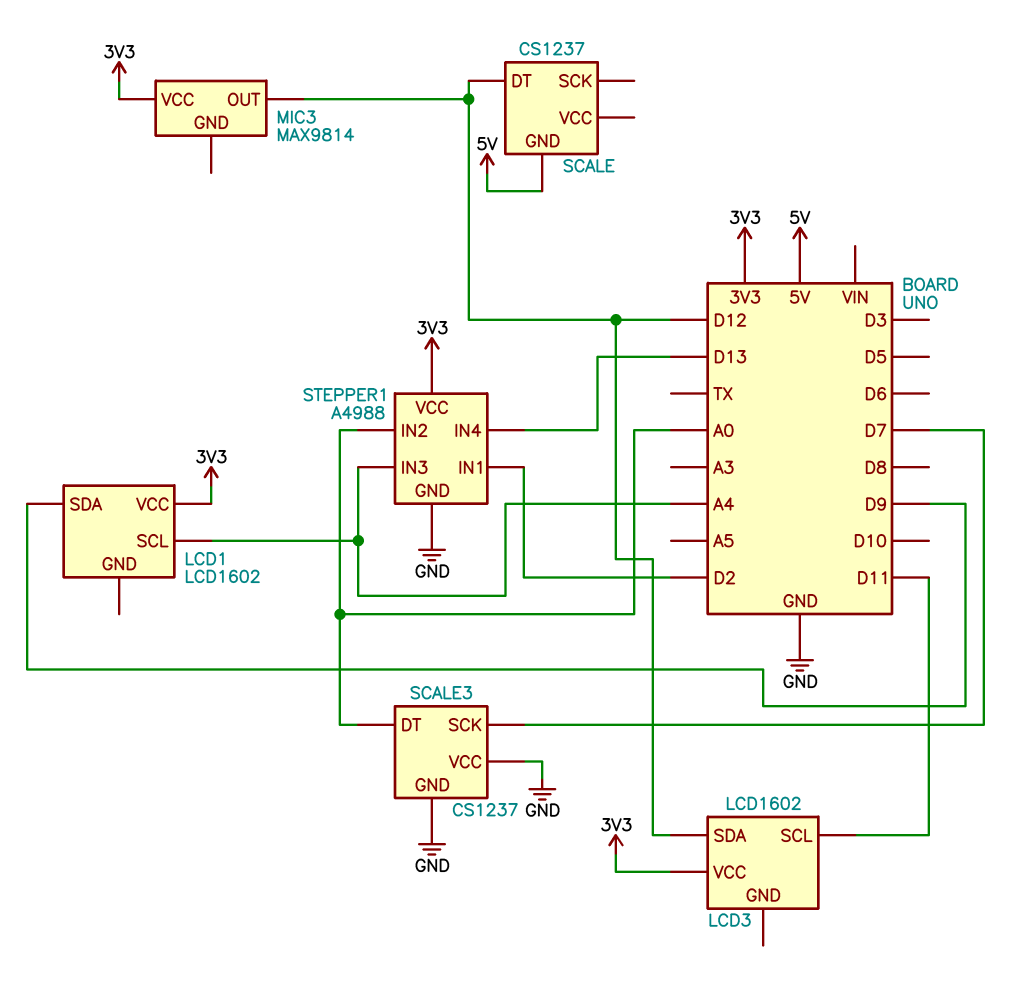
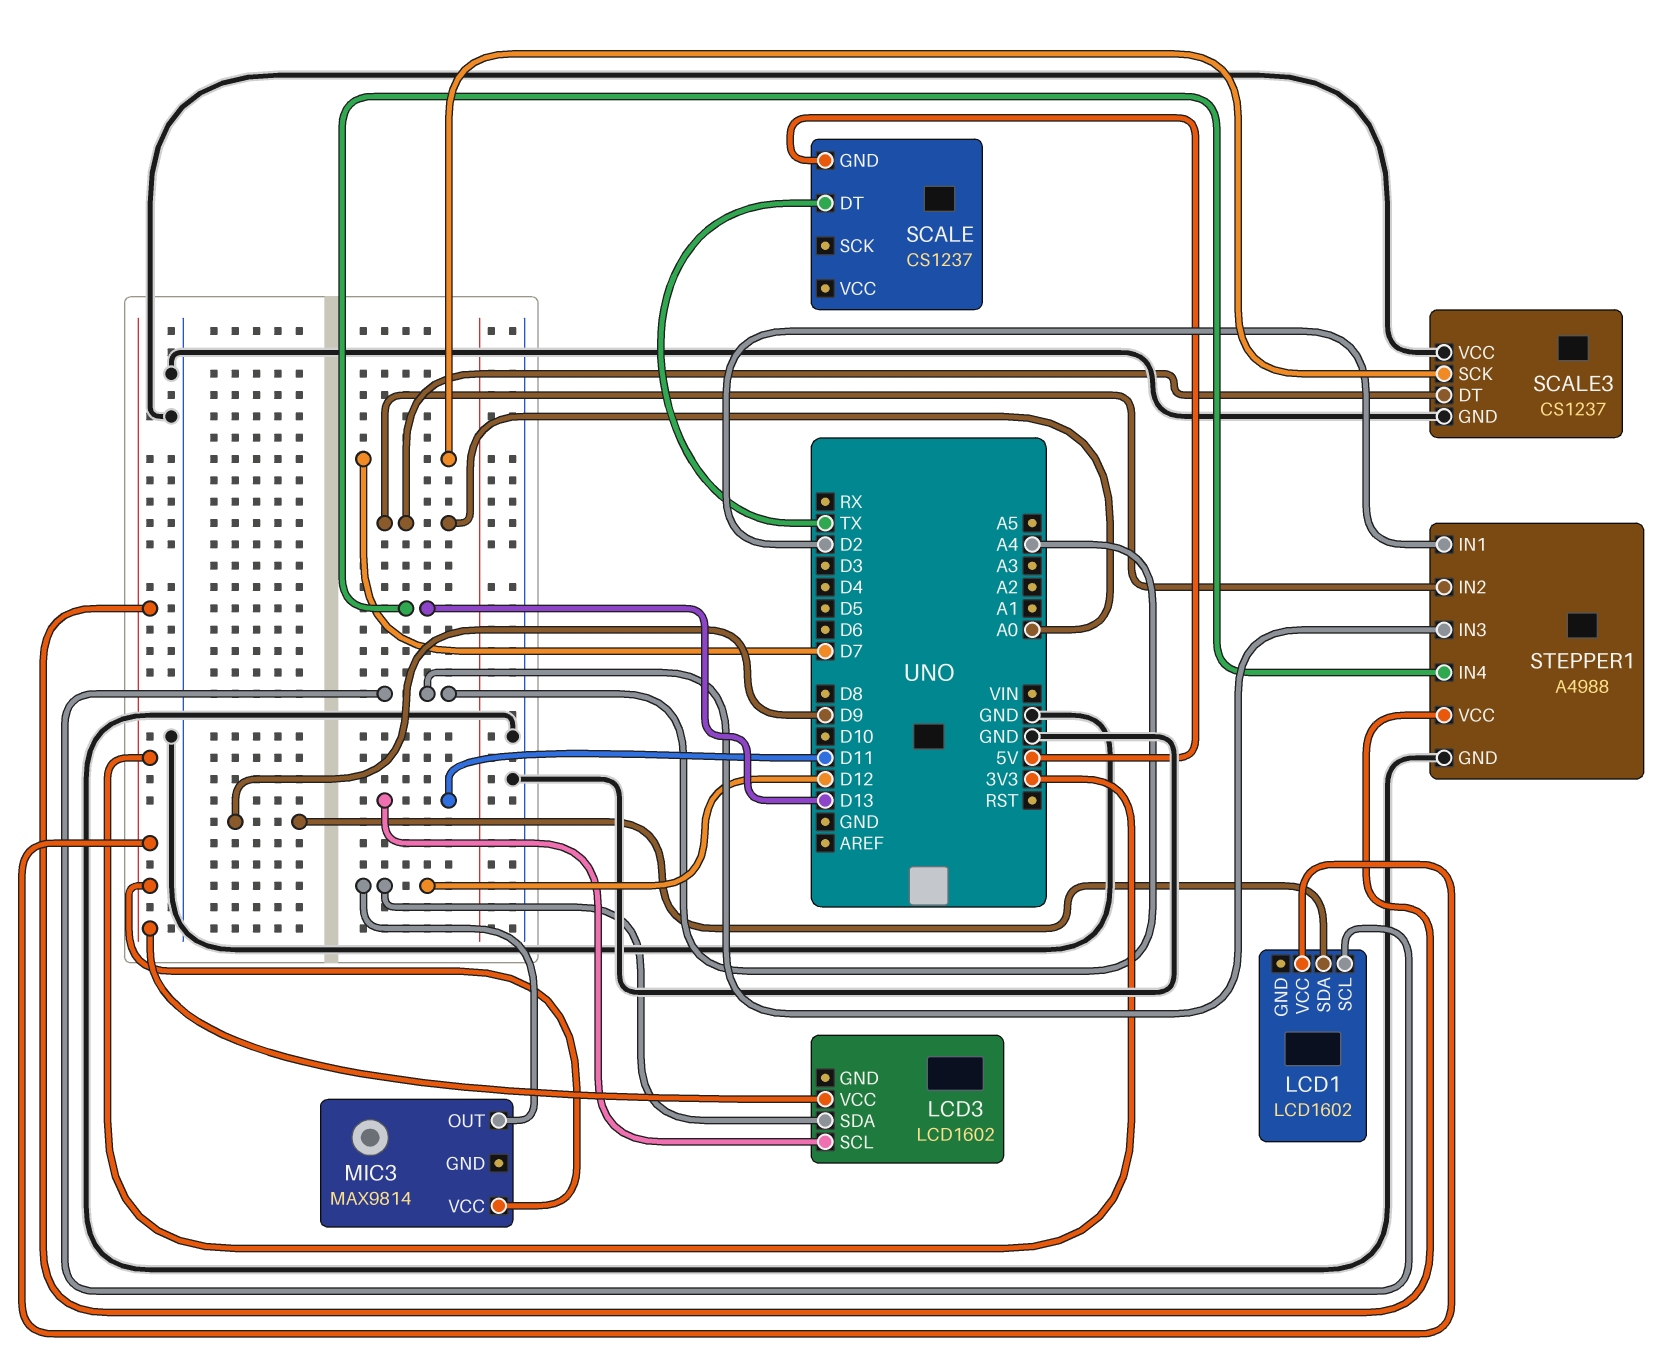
SCALE pin DT: D12 -> TX

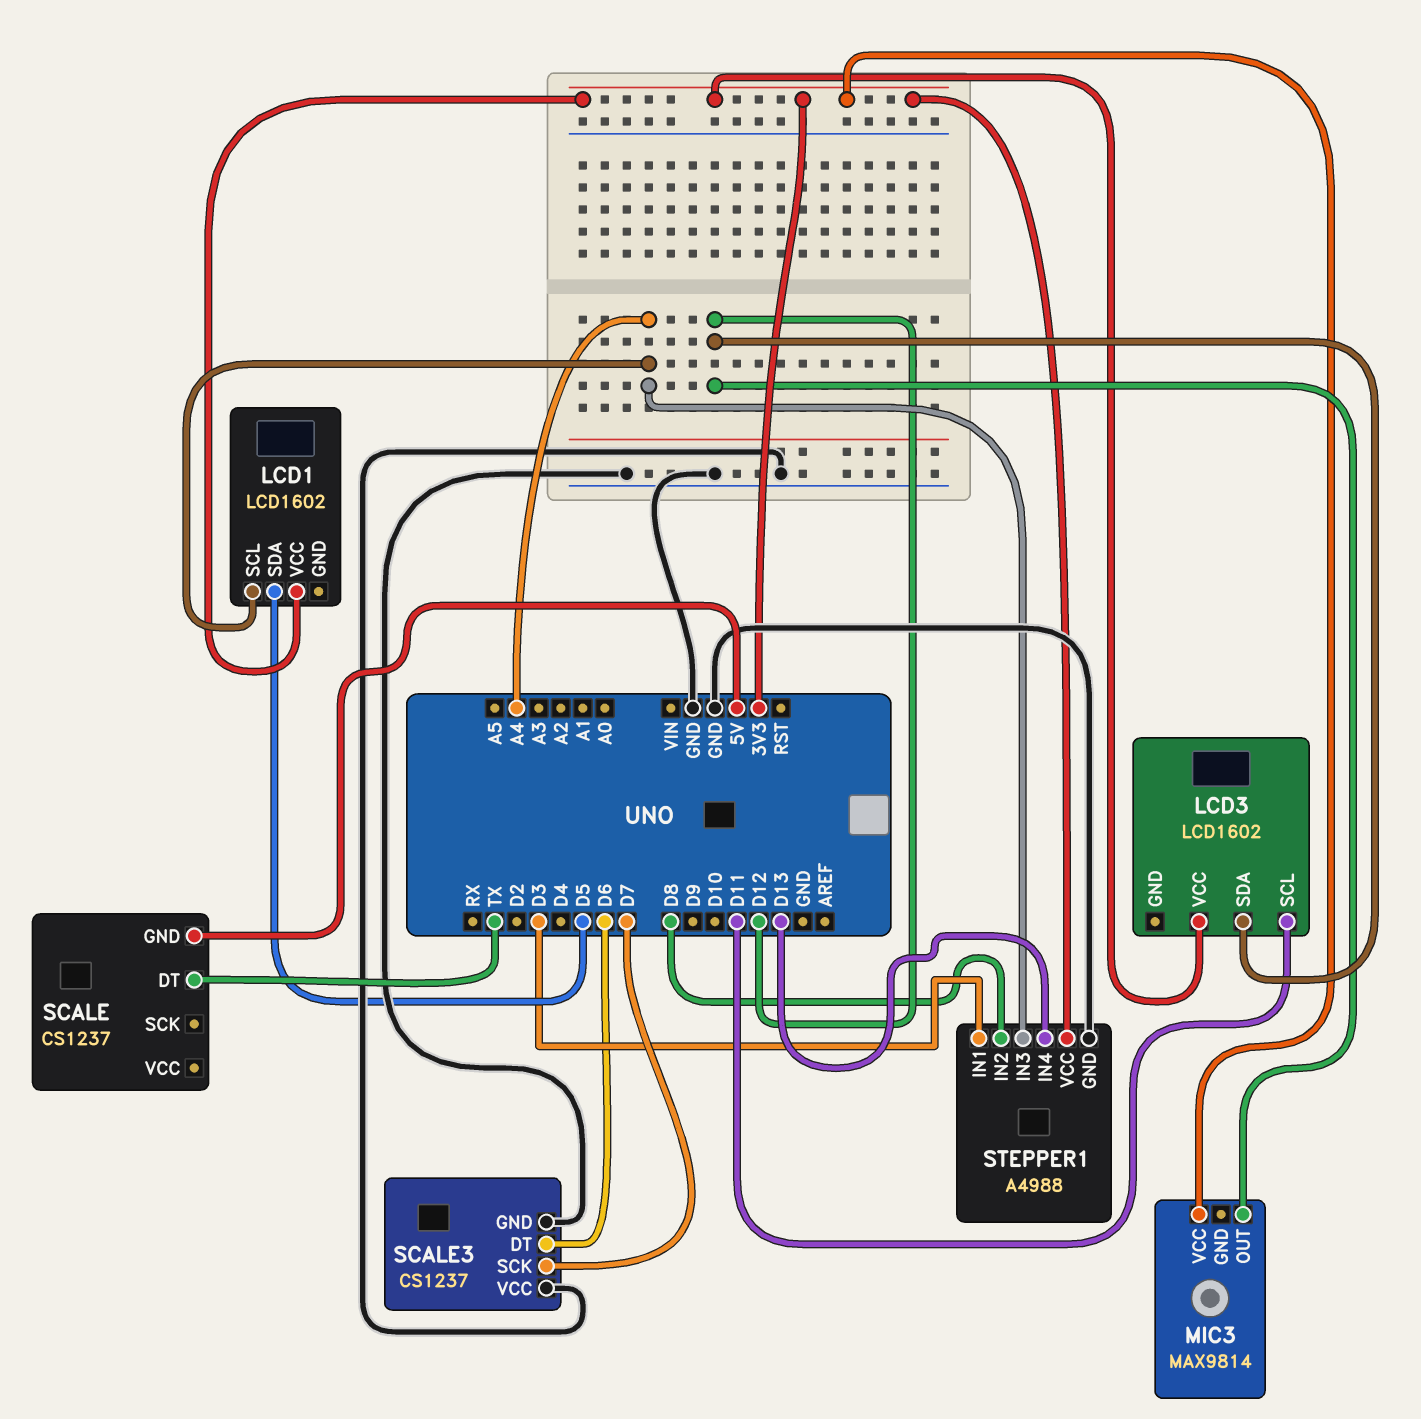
LCD1 pin SDA: D9 -> D5
SCALE3 pin DT: A0 -> D6
STEPPER1 pin IN1: D2 -> D3
STEPPER1 pin IN2: A0 -> D8

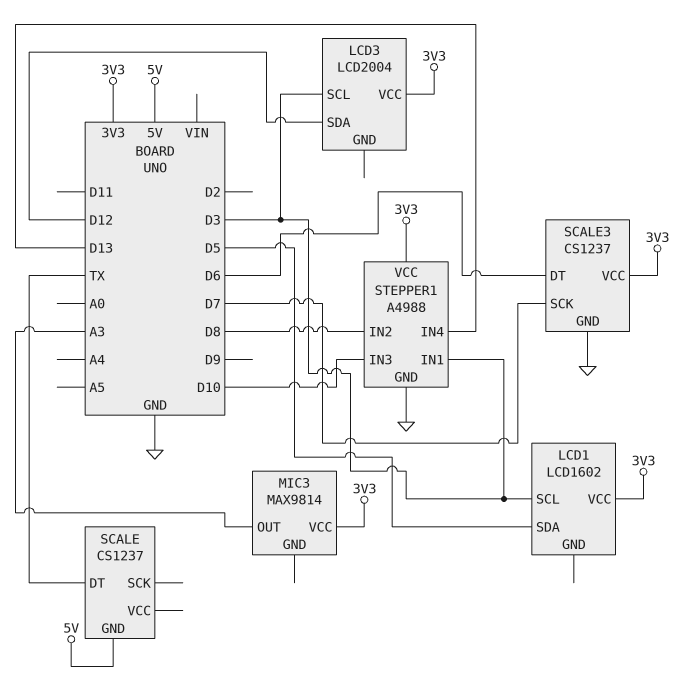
LCD1 pin SCL: A4 -> D3
LCD3: LCD1602 -> LCD2004
LCD3 pin SCL: D11 -> D3
MIC3 pin OUT: D12 -> A3
SCALE3 pin VCC: GND -> 3V3
STEPPER1 pin IN3: A4 -> D10

